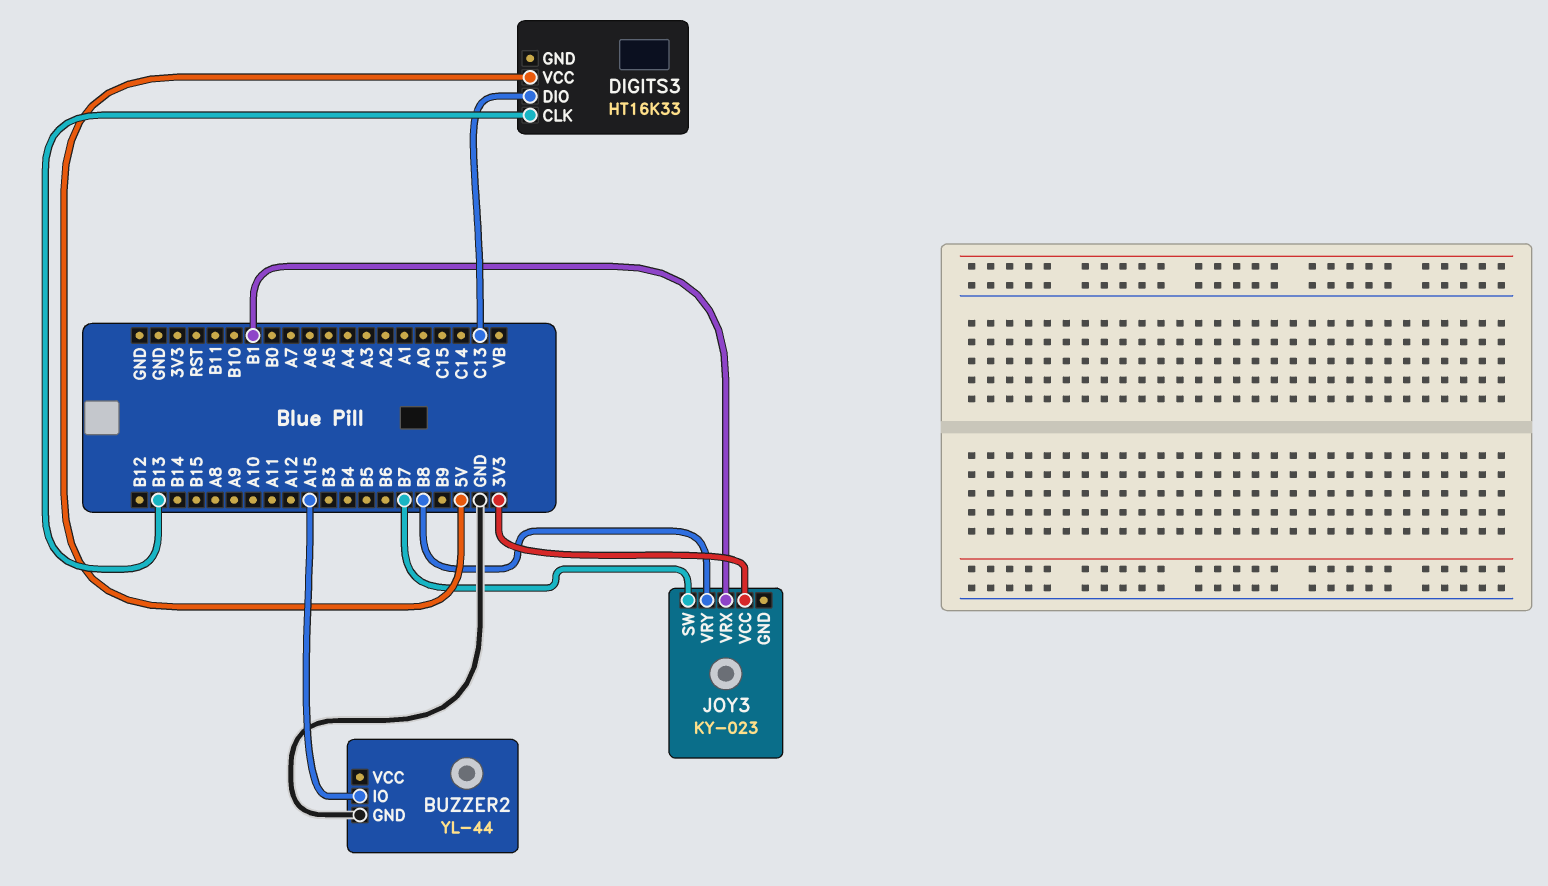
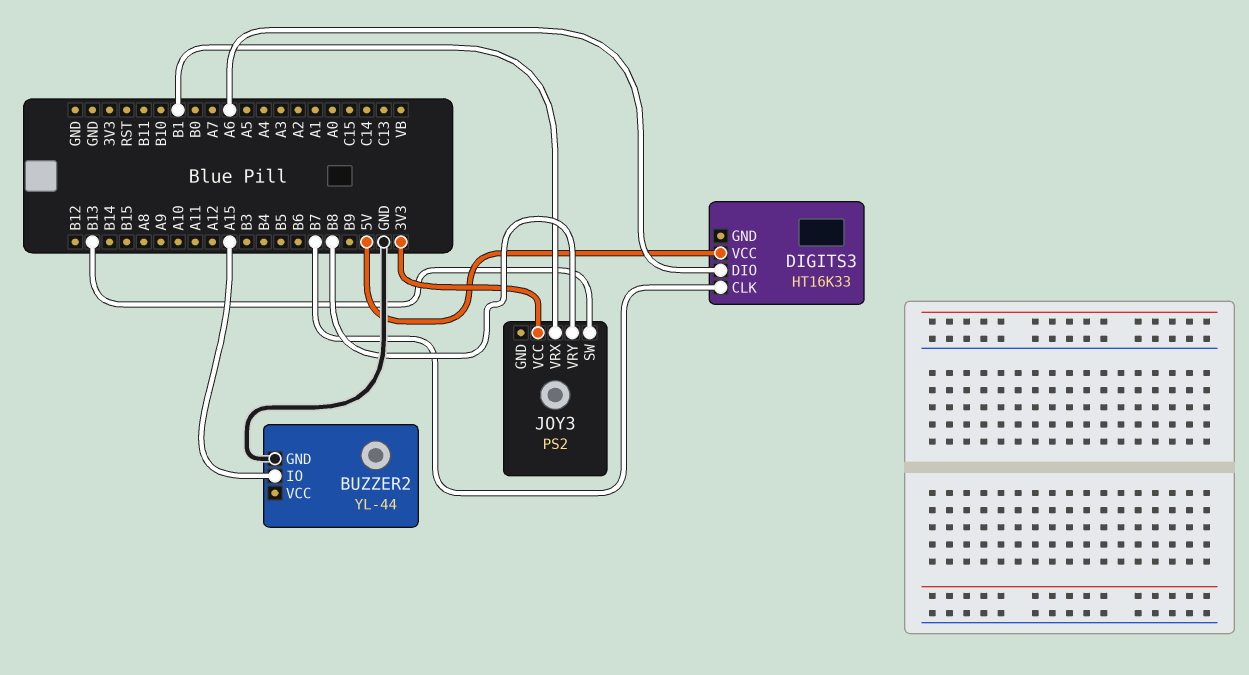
DIGITS3 pin CLK: B13 -> B7
DIGITS3 pin DIO: C13 -> A6
JOY3: KY-023 -> PS2
JOY3 pin SW: B7 -> B13

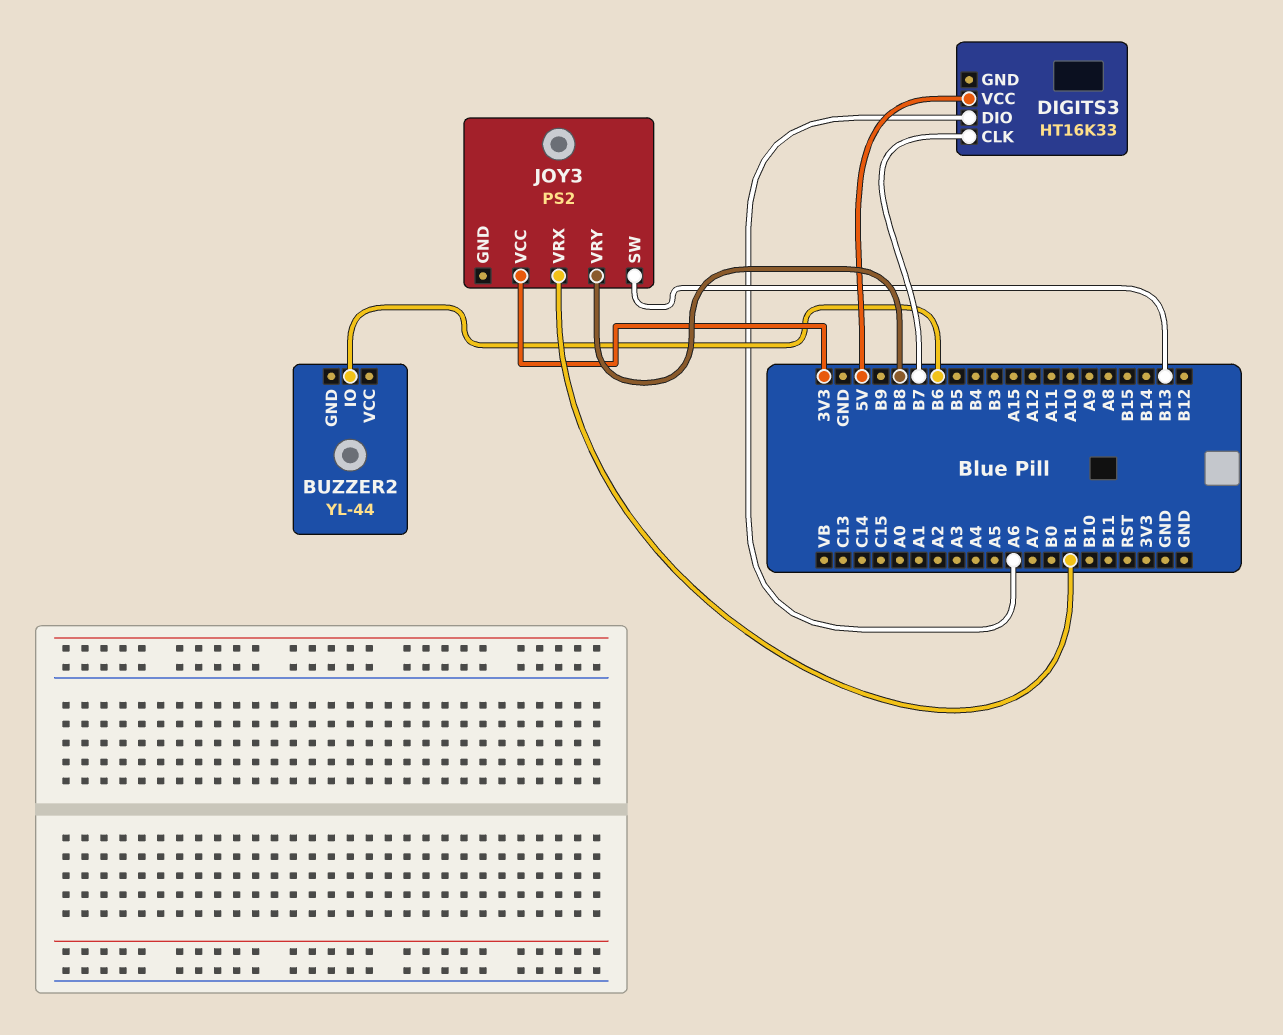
BUZZER2 pin GND: GND -> none
BUZZER2 pin IO: A15 -> B6

